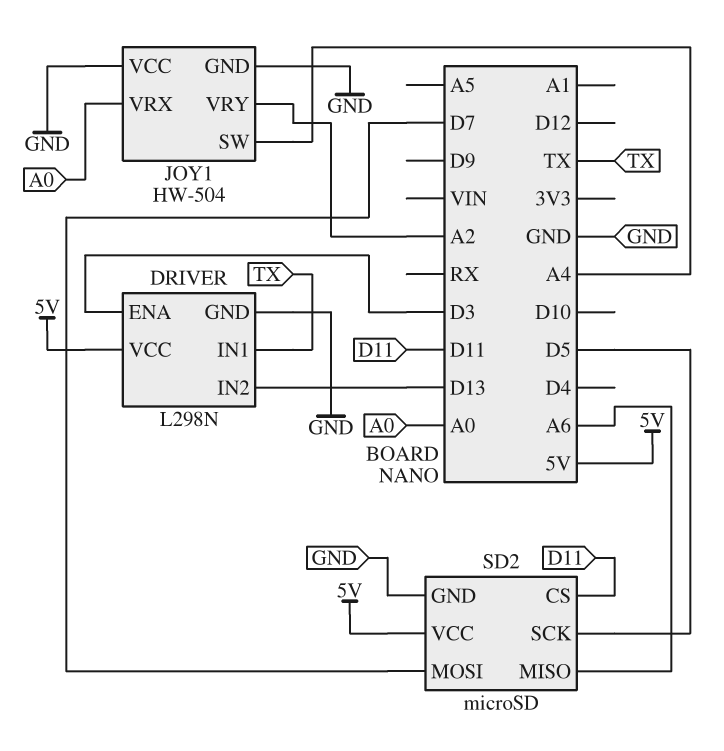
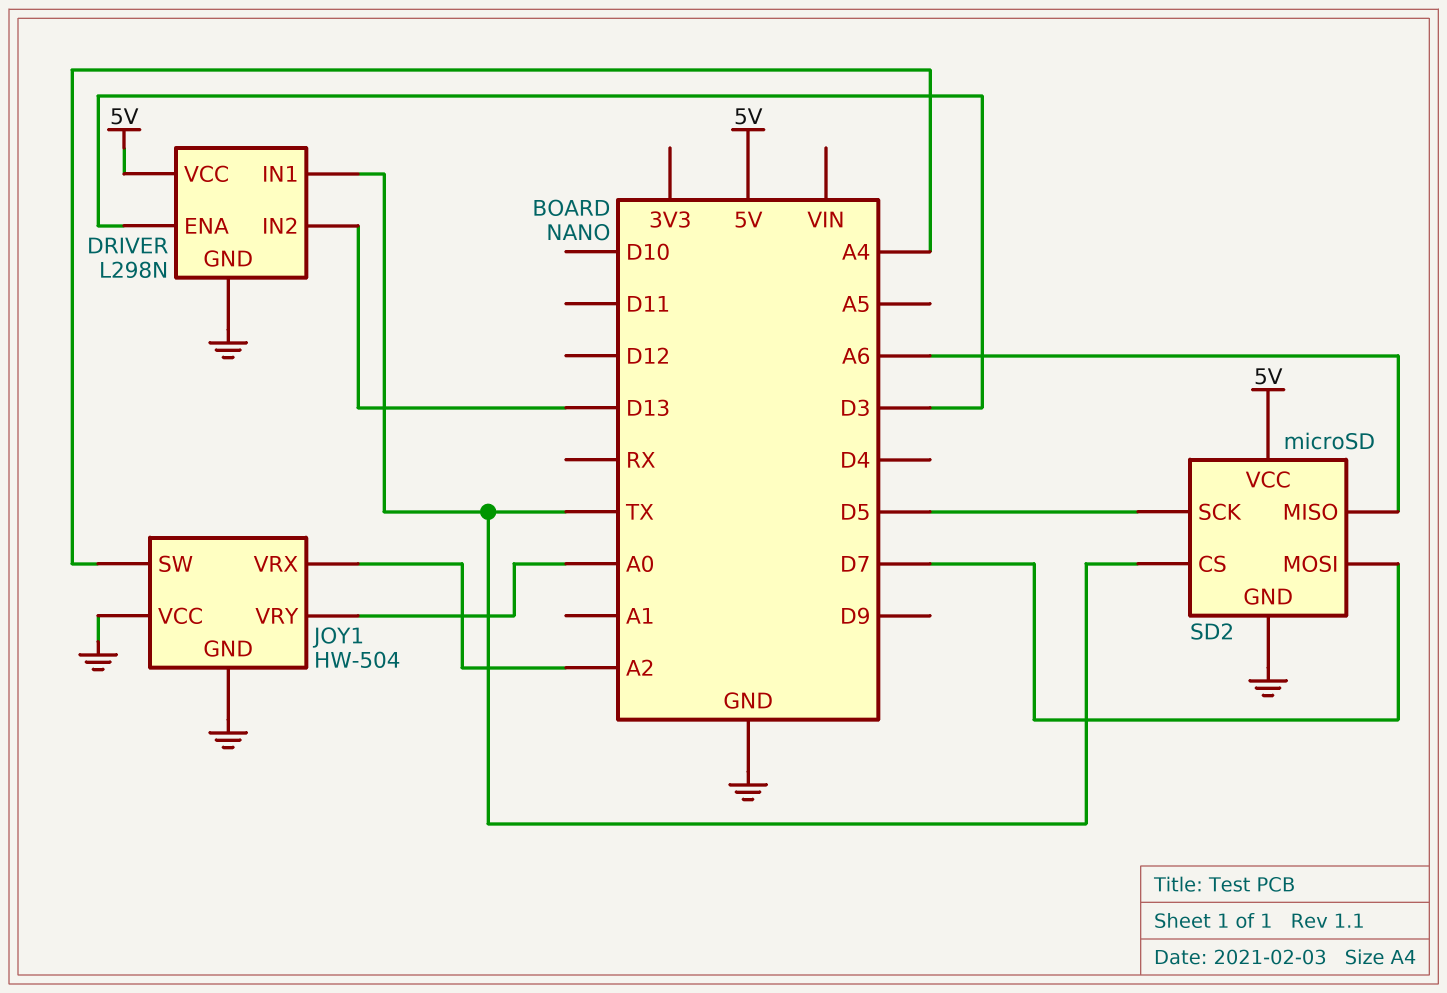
JOY1 pin VRX: A0 -> A2
JOY1 pin VRY: A2 -> A0
SD2 pin CS: D11 -> TX

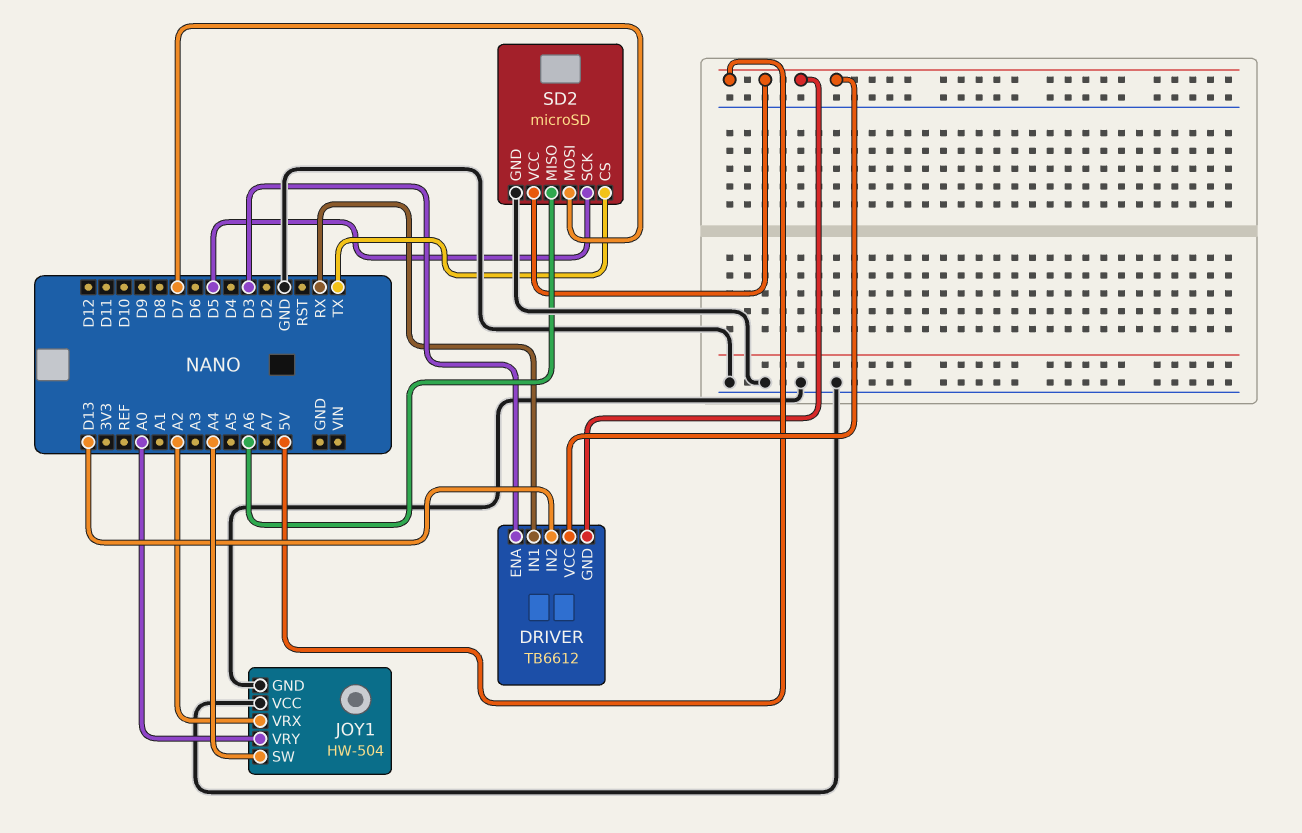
DRIVER: L298N -> TB6612
DRIVER pin GND: GND -> 5V
DRIVER pin IN1: TX -> RX

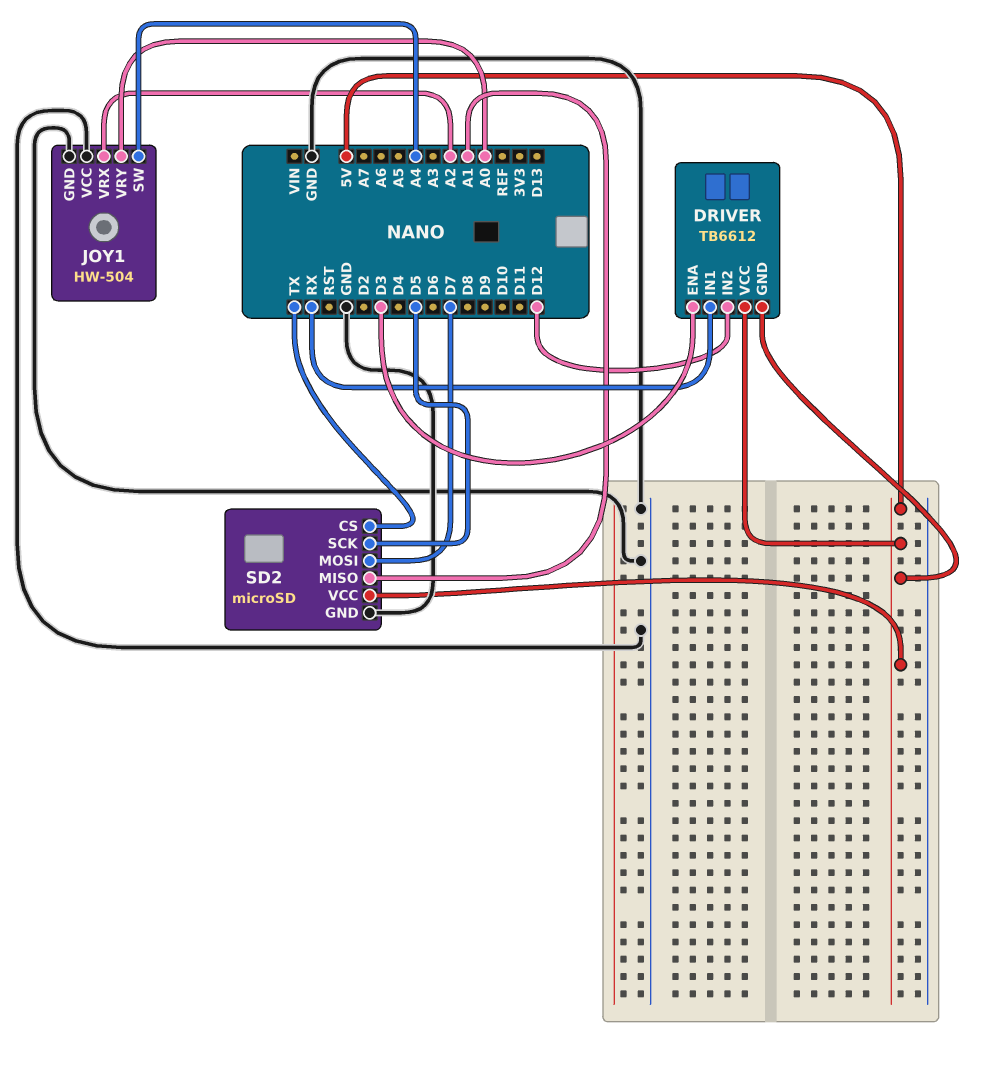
DRIVER pin IN2: D13 -> D12
SD2 pin MISO: A6 -> A1

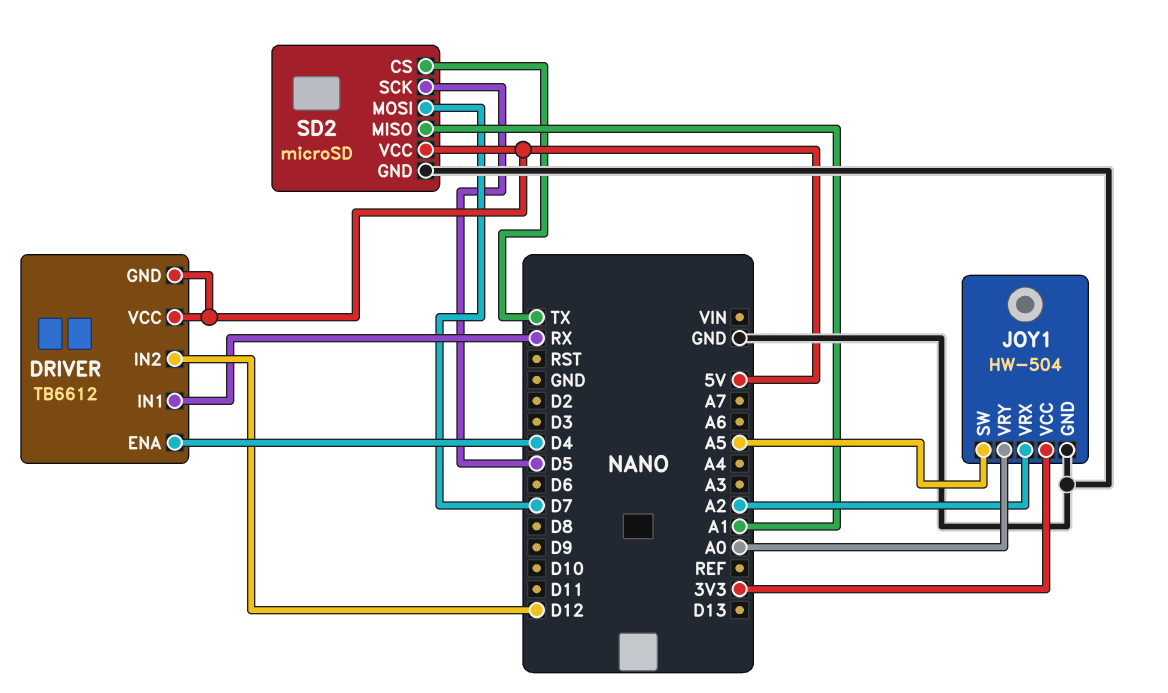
DRIVER pin ENA: D3 -> D4
JOY1 pin SW: A4 -> A5
JOY1 pin VCC: GND -> 3V3

